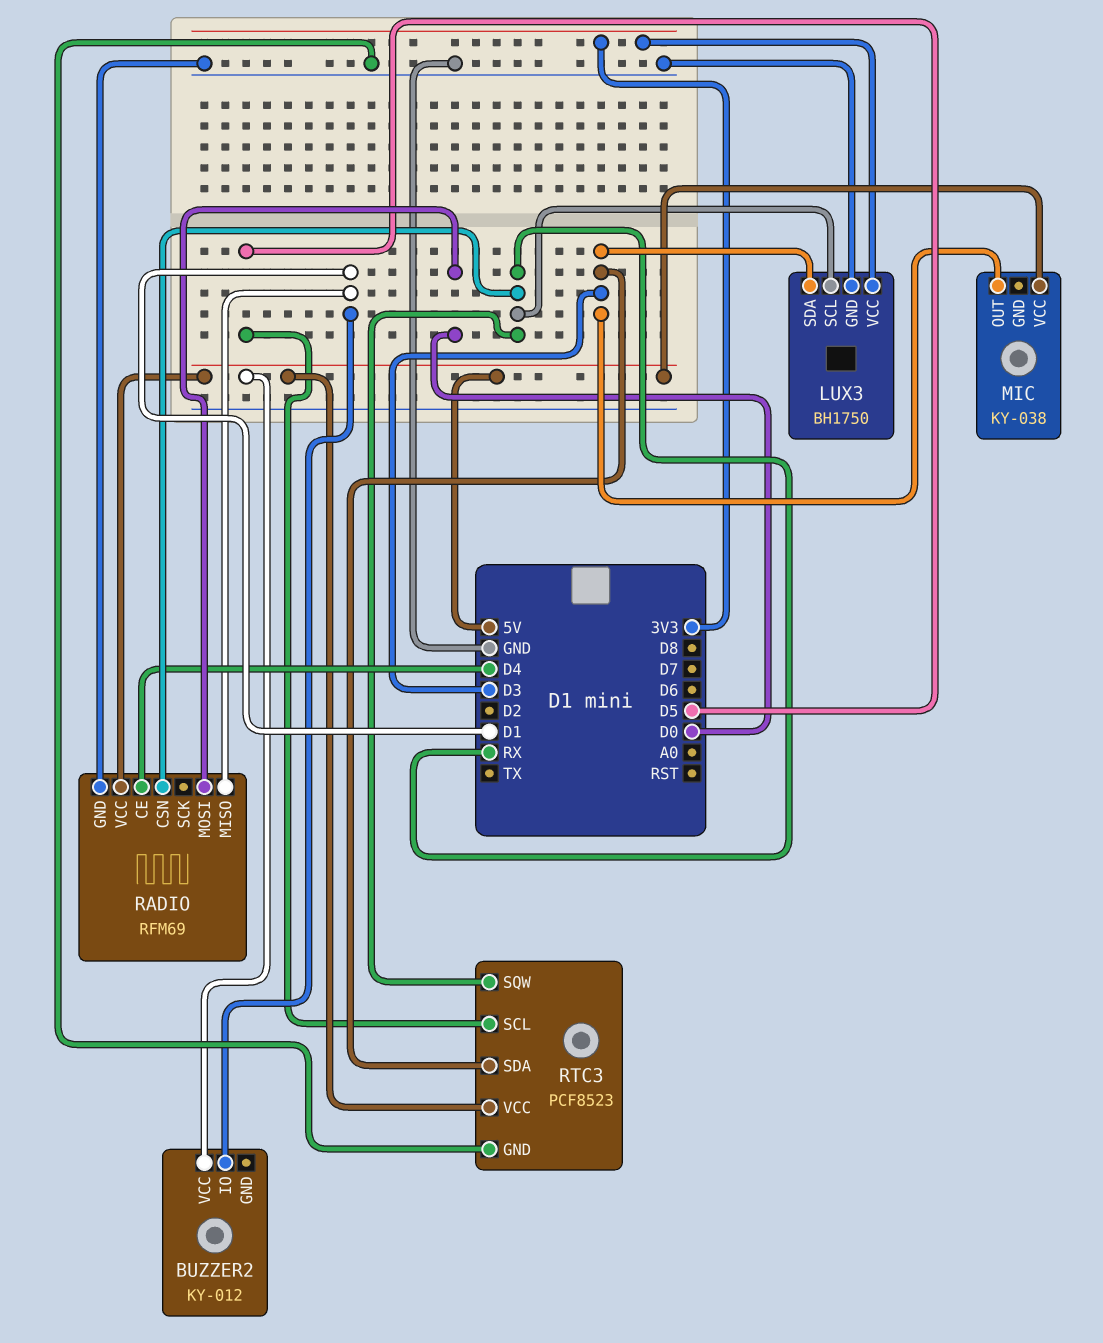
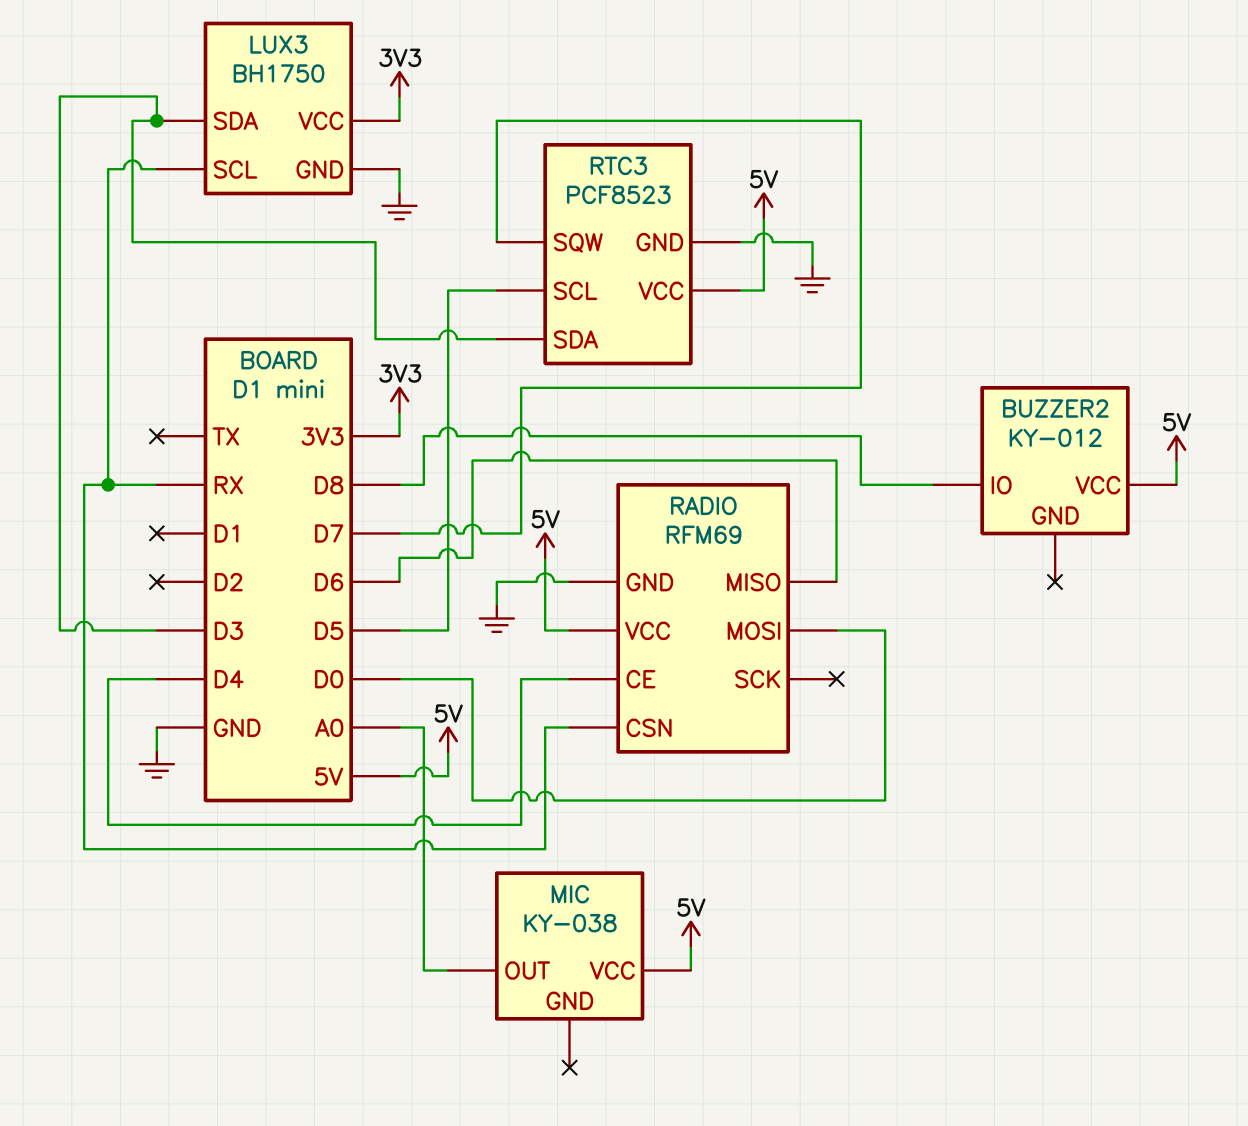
BUZZER2 pin IO: D1 -> D8
MIC pin OUT: D3 -> A0
RADIO pin MISO: D1 -> D6
RTC3 pin SQW: RX -> D7

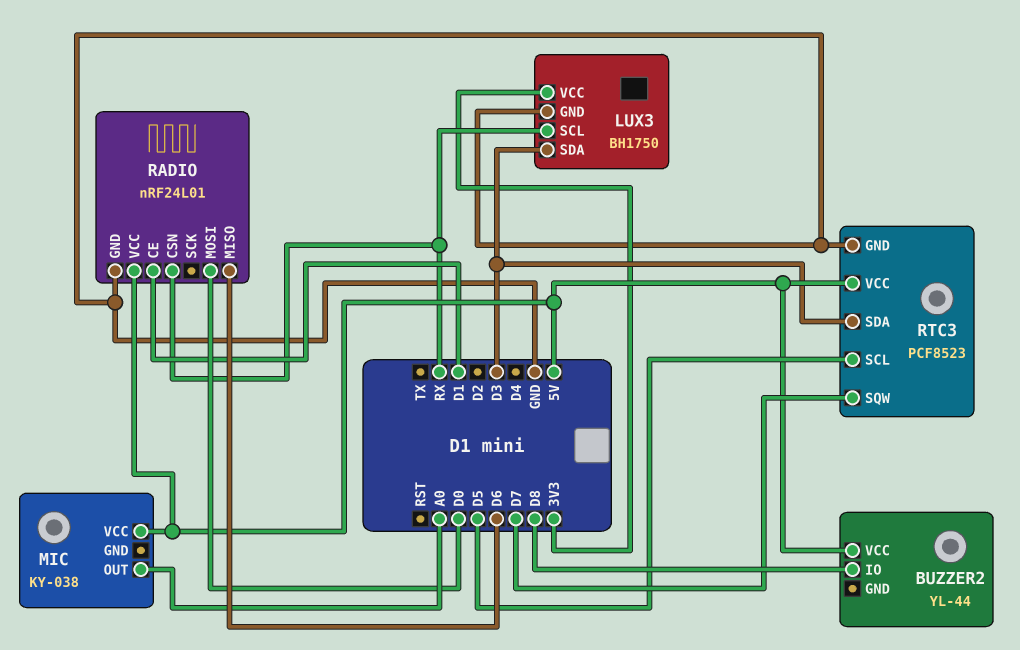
BUZZER2: KY-012 -> YL-44
RADIO: RFM69 -> nRF24L01
RADIO pin CE: D4 -> D1

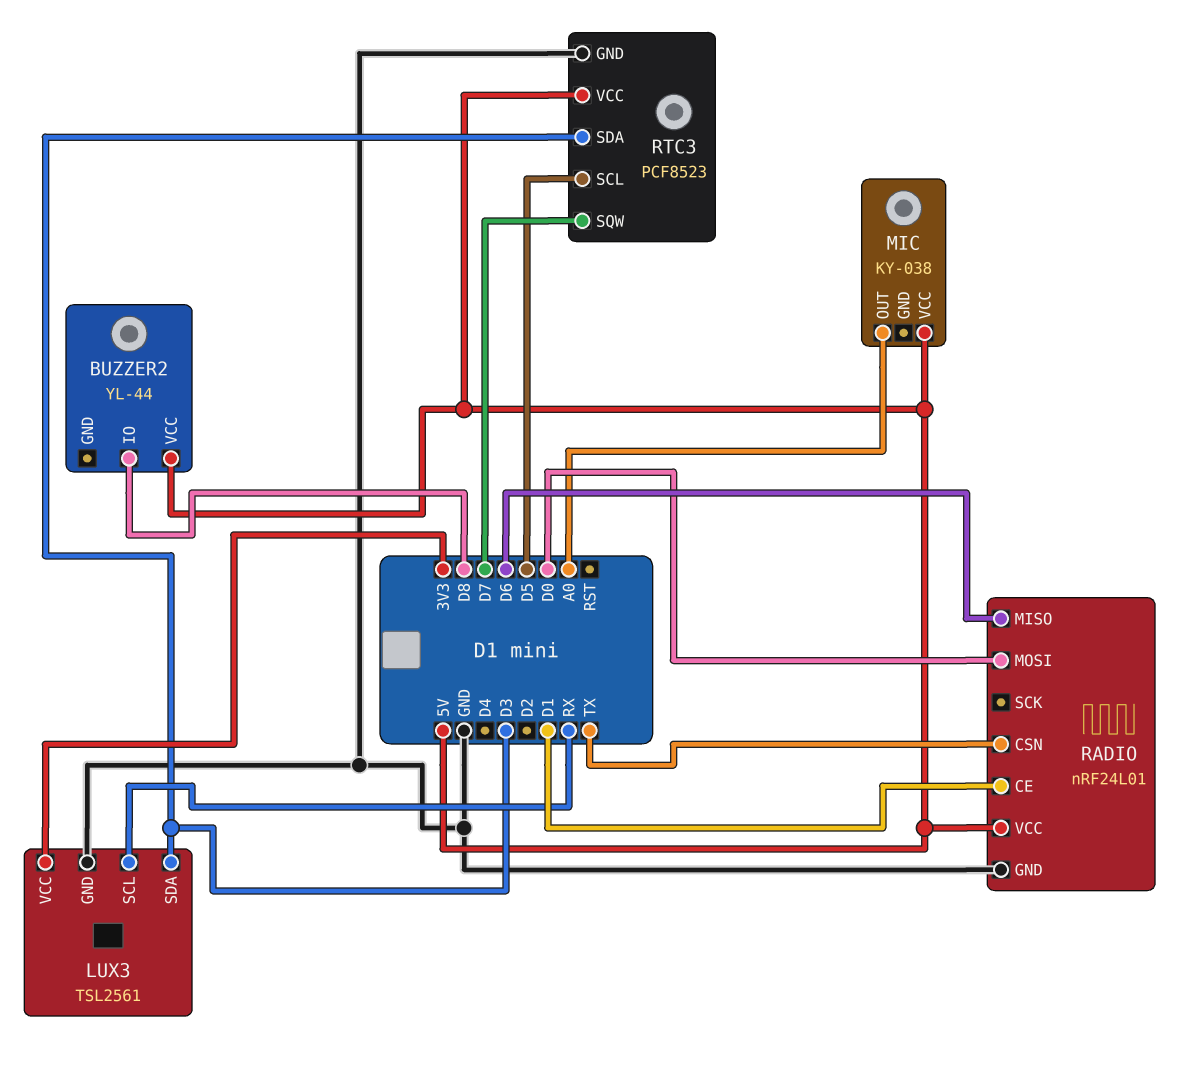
LUX3: BH1750 -> TSL2561
RADIO pin CSN: RX -> TX

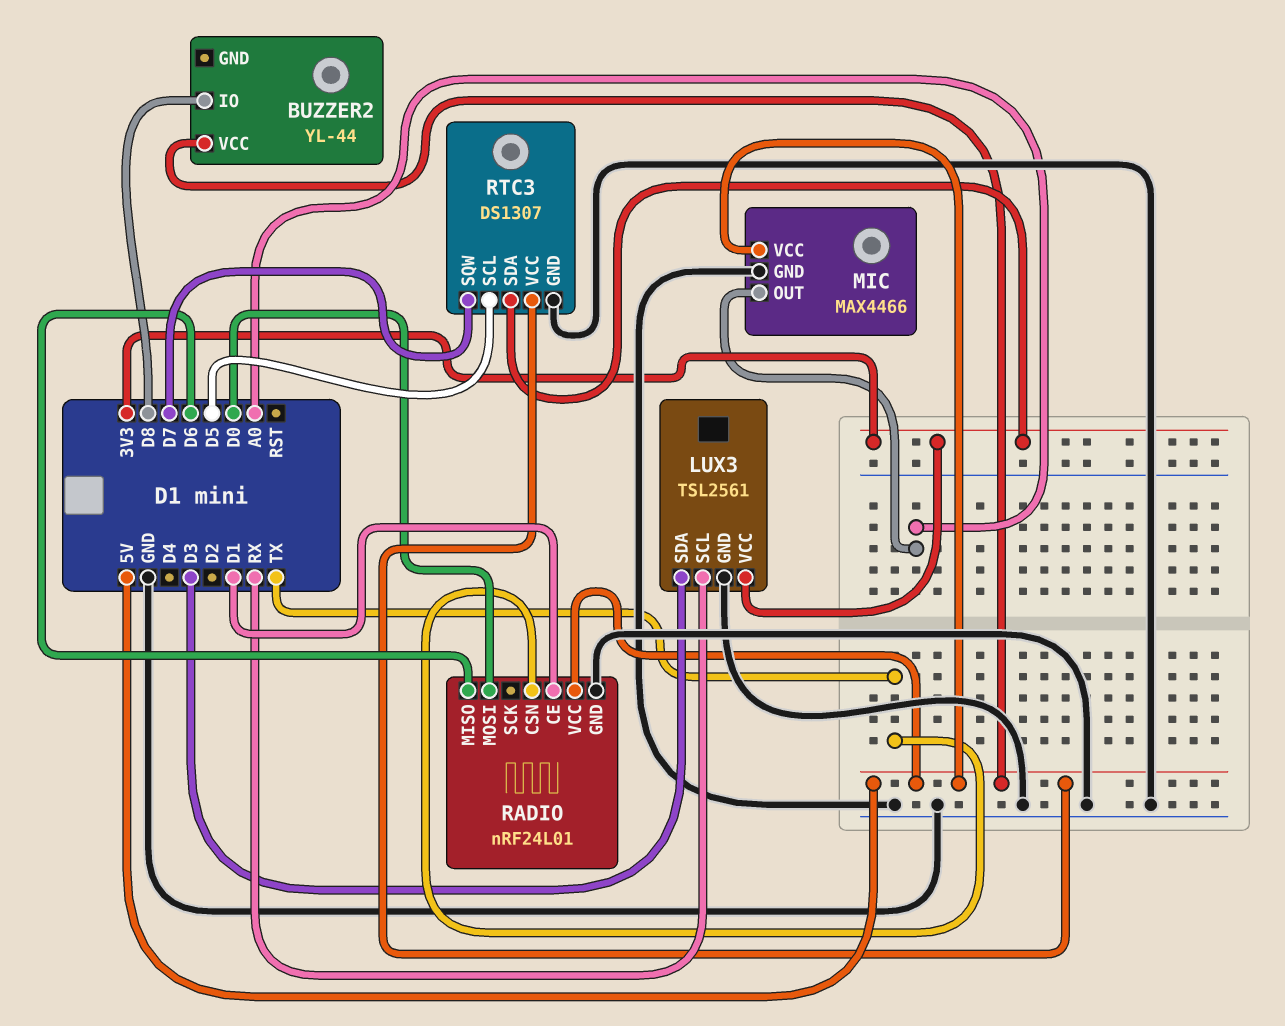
MIC: KY-038 -> MAX4466
MIC pin GND: none -> GND
RTC3: PCF8523 -> DS1307
RTC3 pin SDA: D3 -> 3V3

